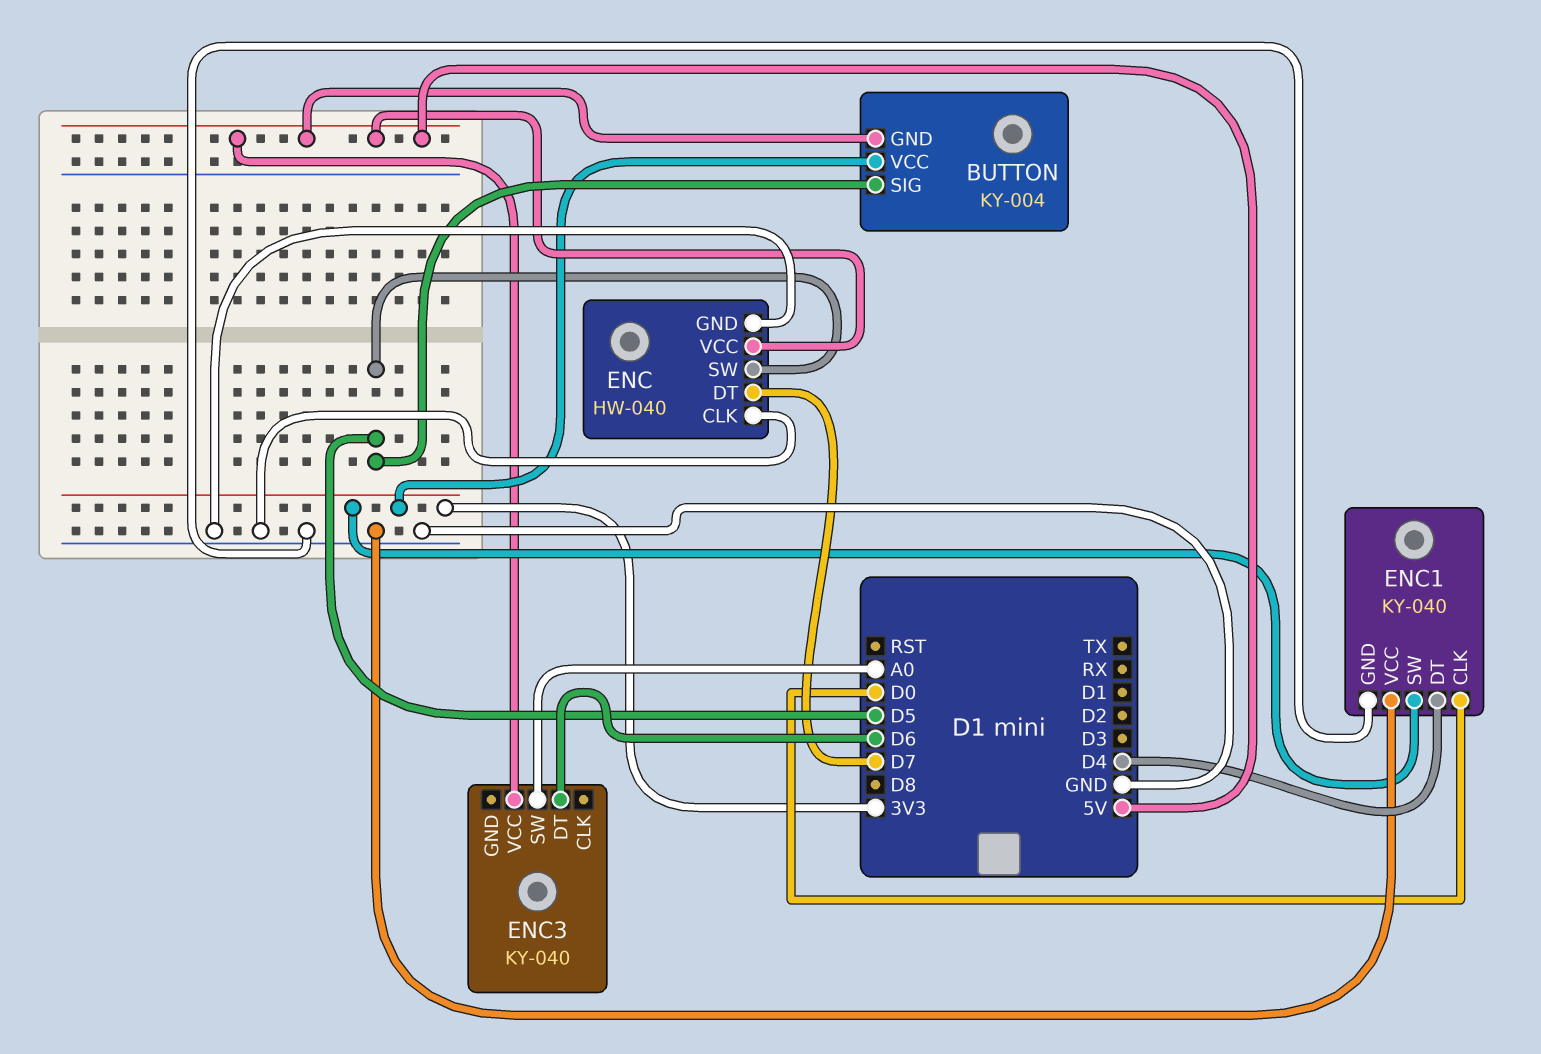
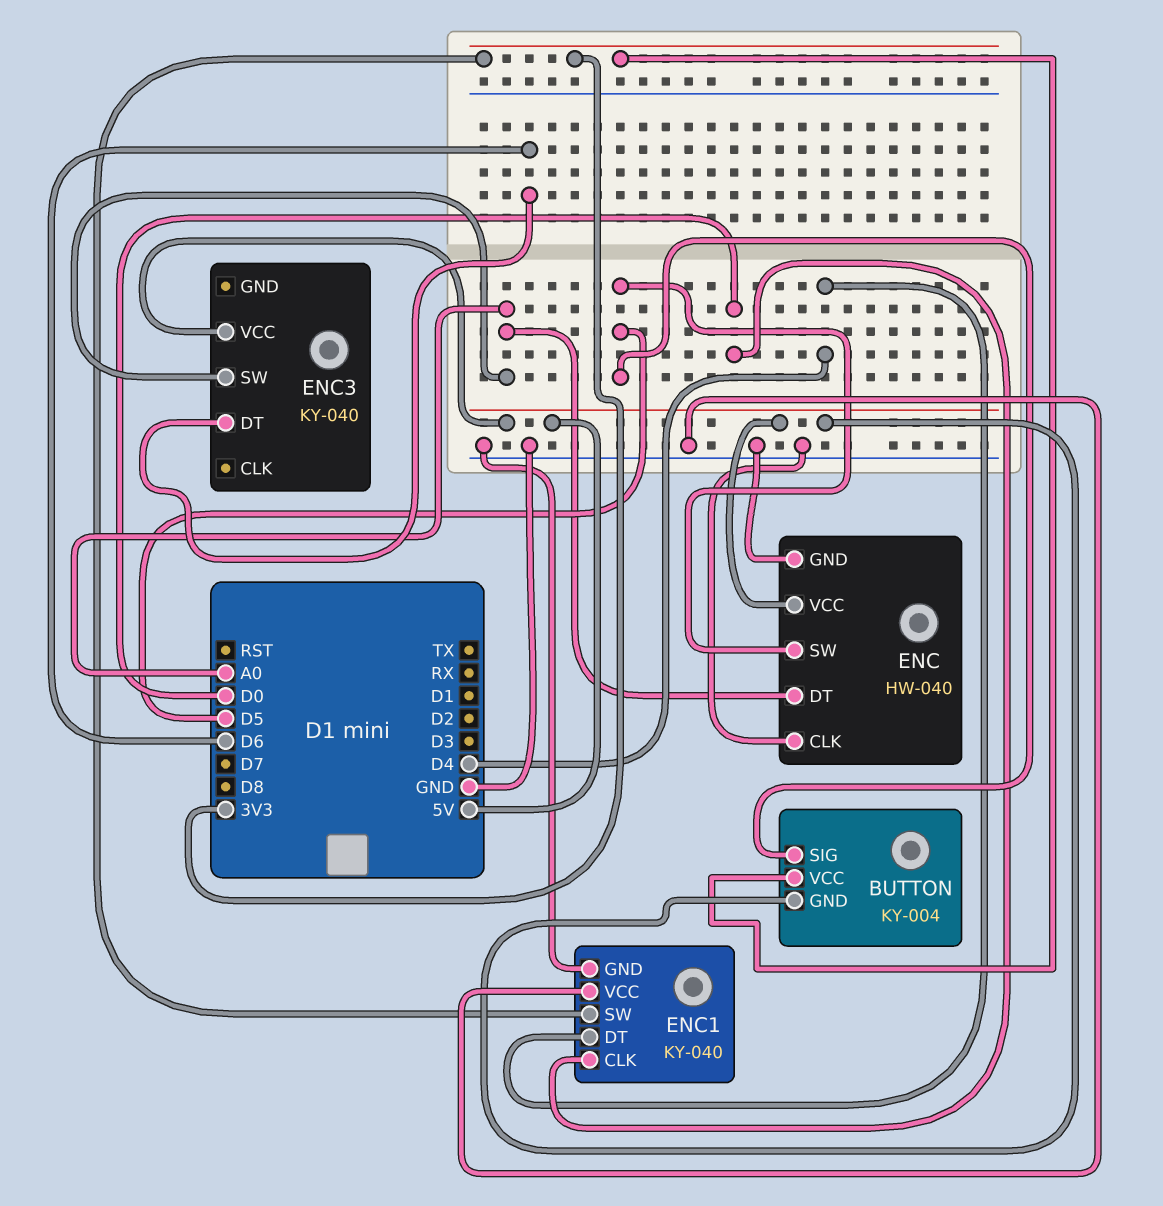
ENC pin DT: D7 -> A0

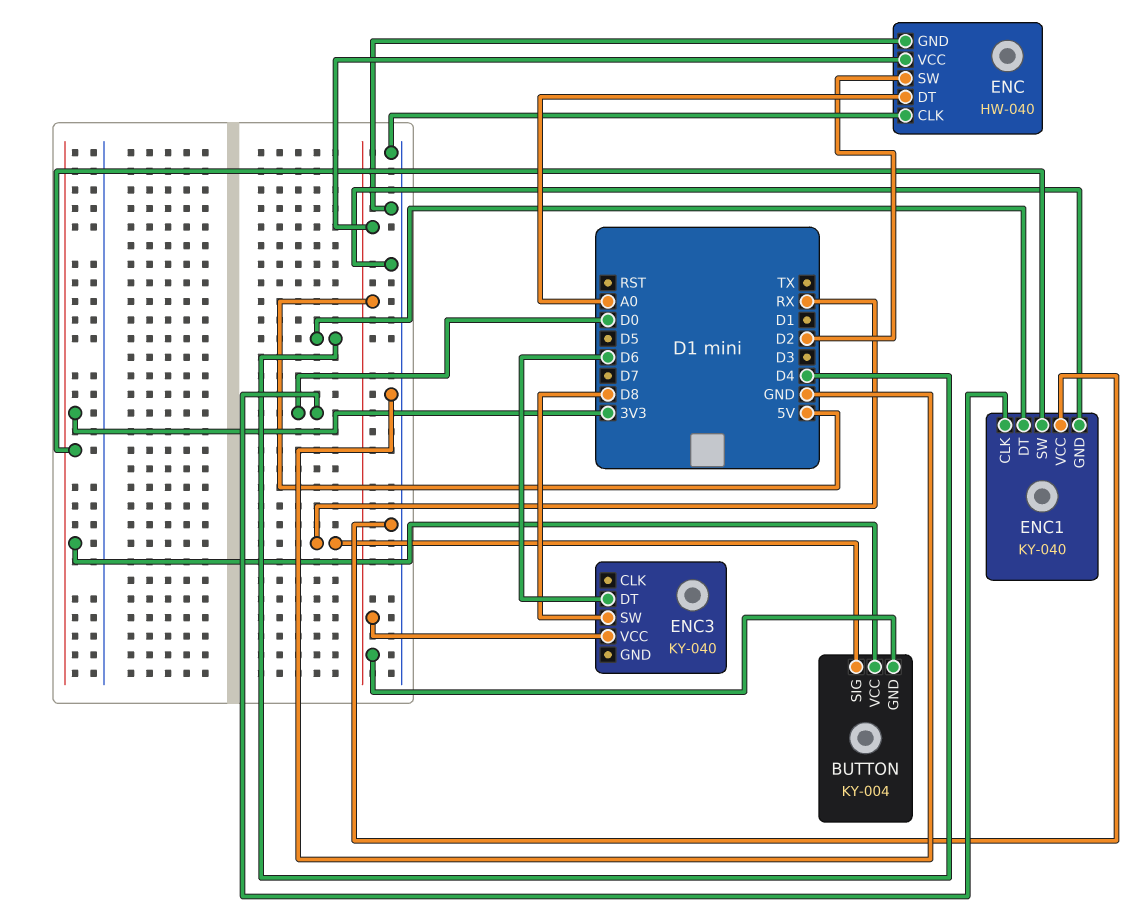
BUTTON pin SIG: D5 -> RX
ENC pin SW: D5 -> D2
ENC3 pin SW: A0 -> D8

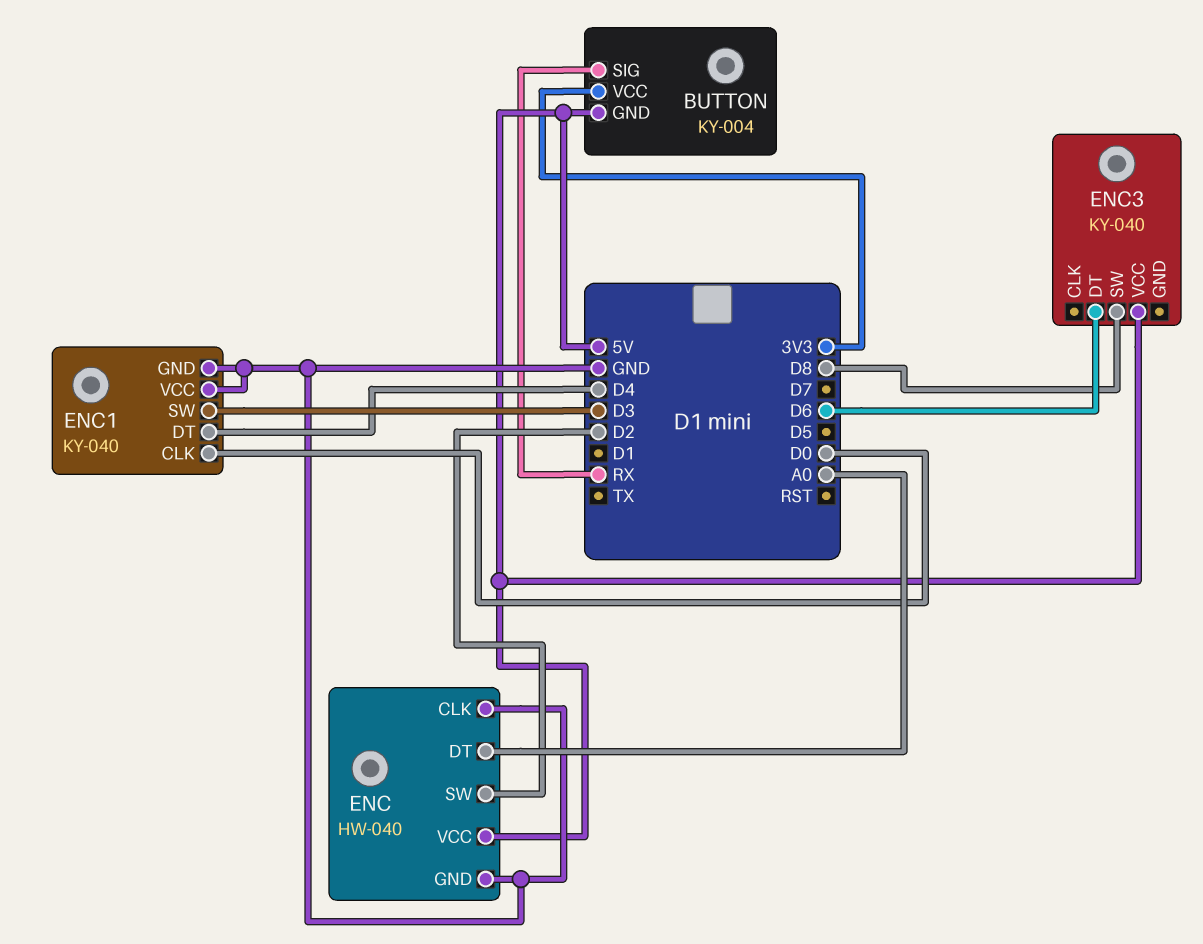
ENC1 pin SW: 3V3 -> D3

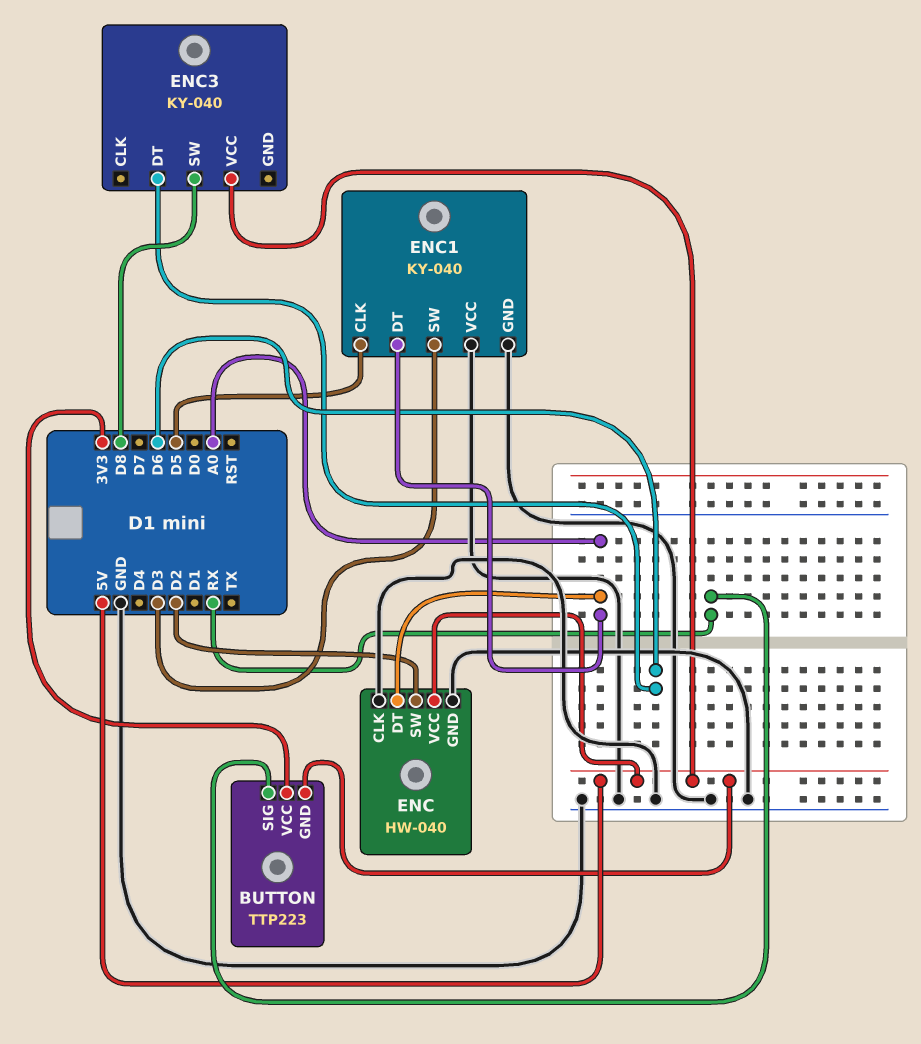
BUTTON: KY-004 -> TTP223
ENC1 pin CLK: D0 -> D5
ENC1 pin DT: D4 -> A0

